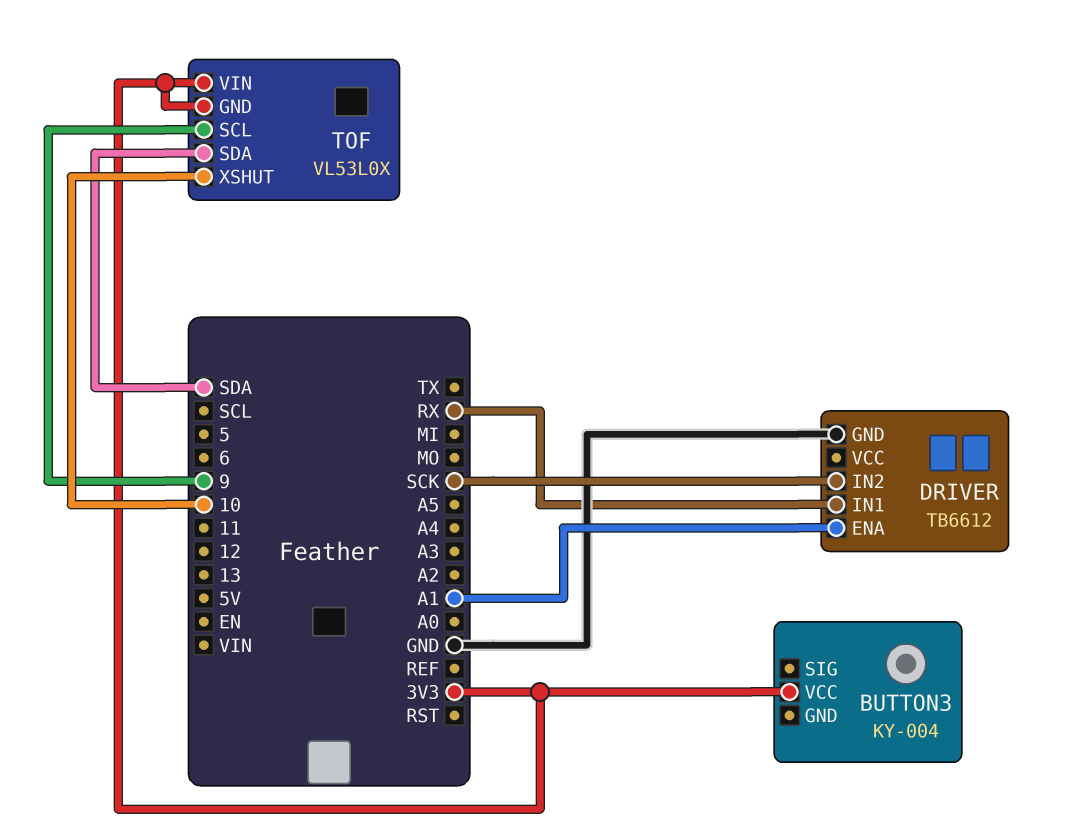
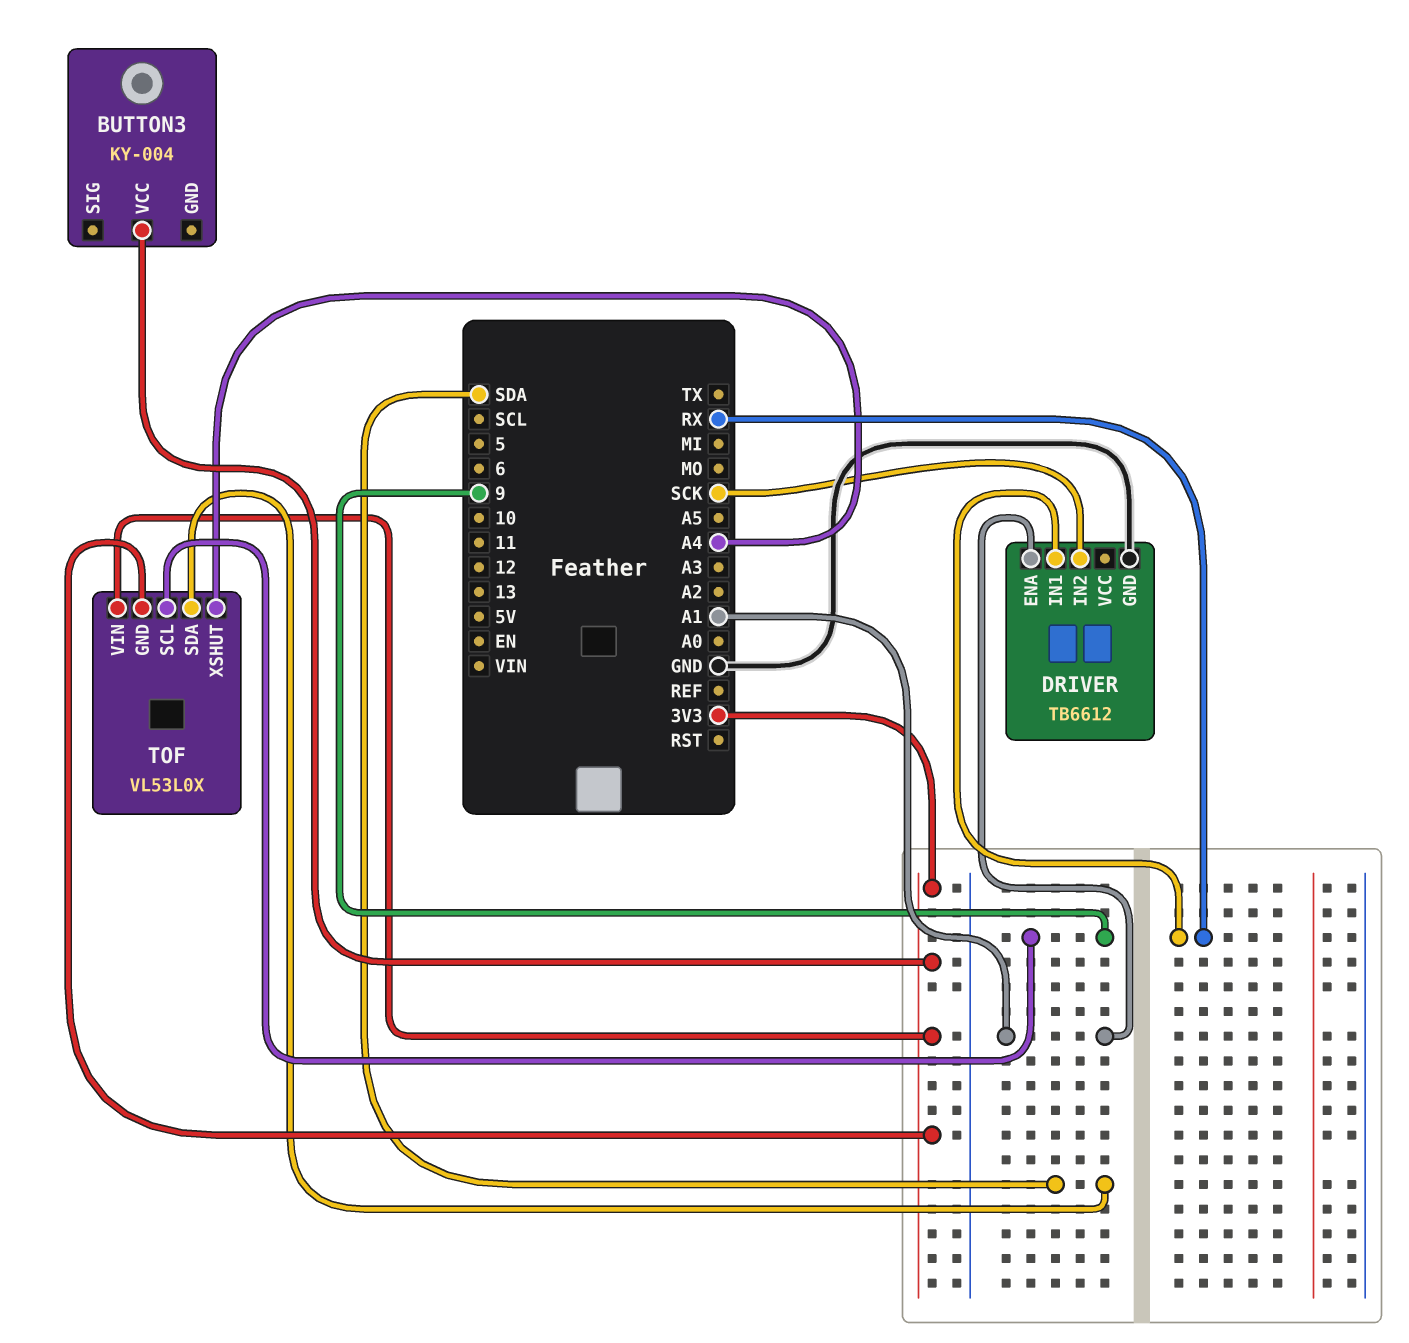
TOF pin XSHUT: 10 -> A4

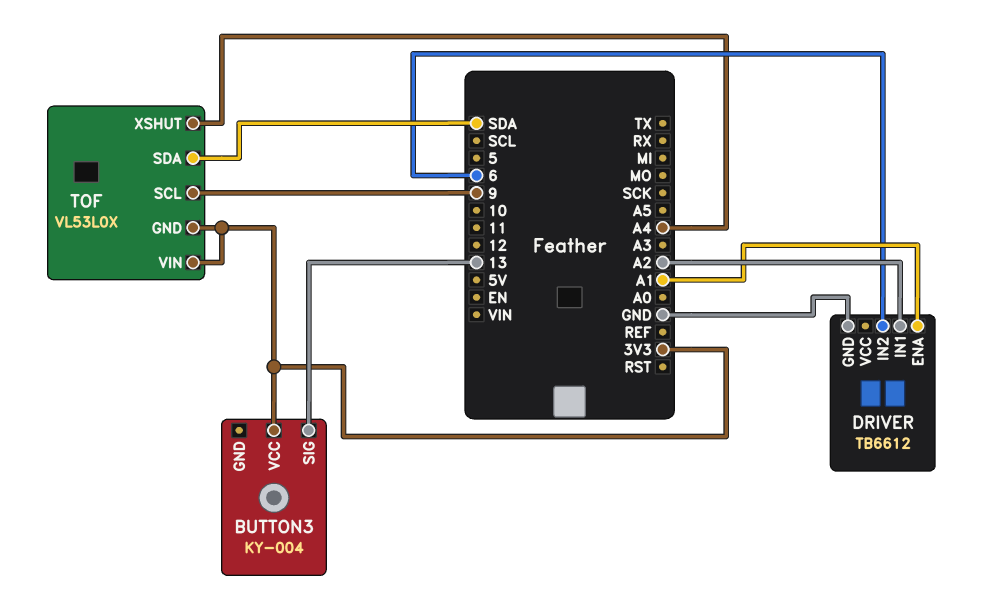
BUTTON3 pin SIG: none -> 13
DRIVER pin IN1: RX -> A2
DRIVER pin IN2: SCK -> 6

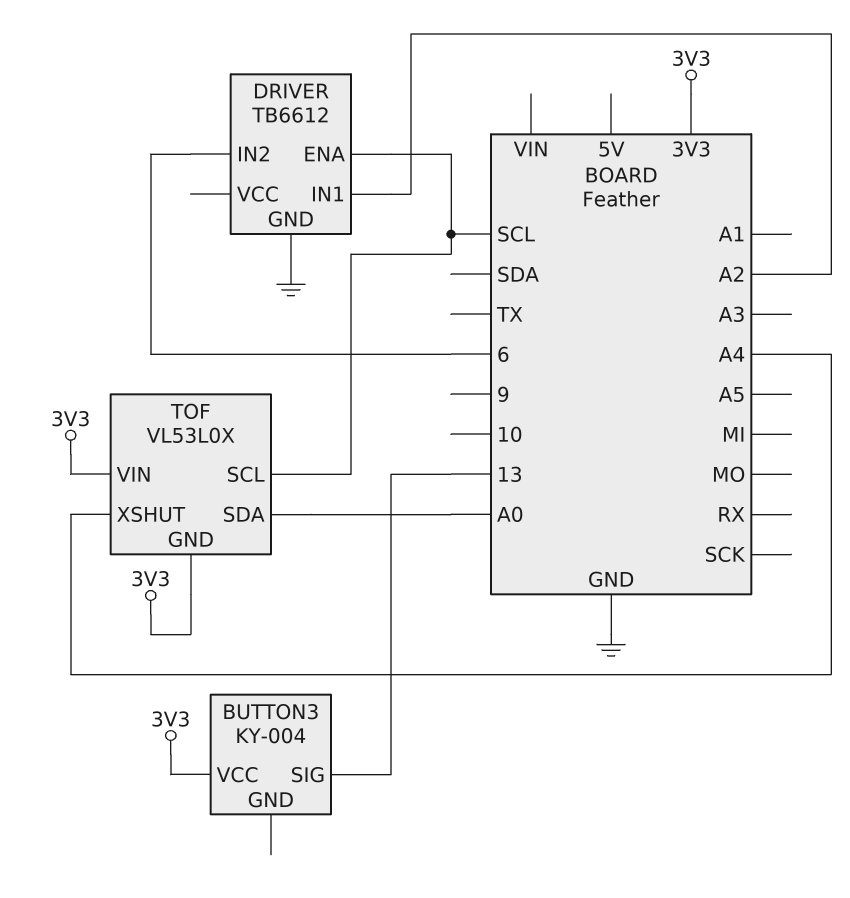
DRIVER pin ENA: A1 -> SCL
TOF pin SCL: 9 -> SCL
TOF pin SDA: SDA -> A0

